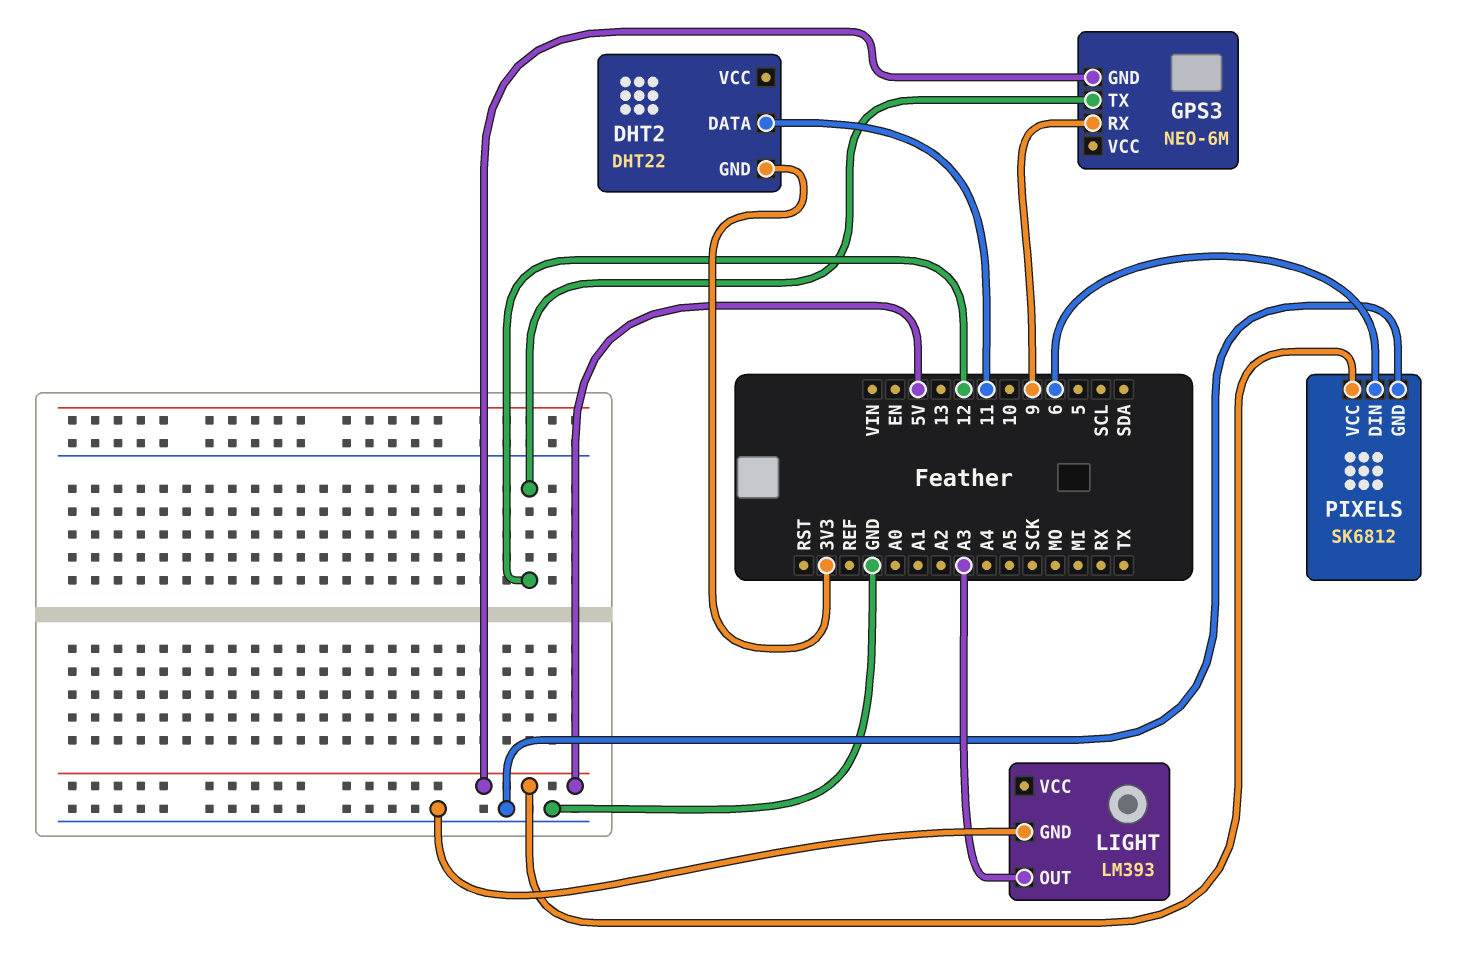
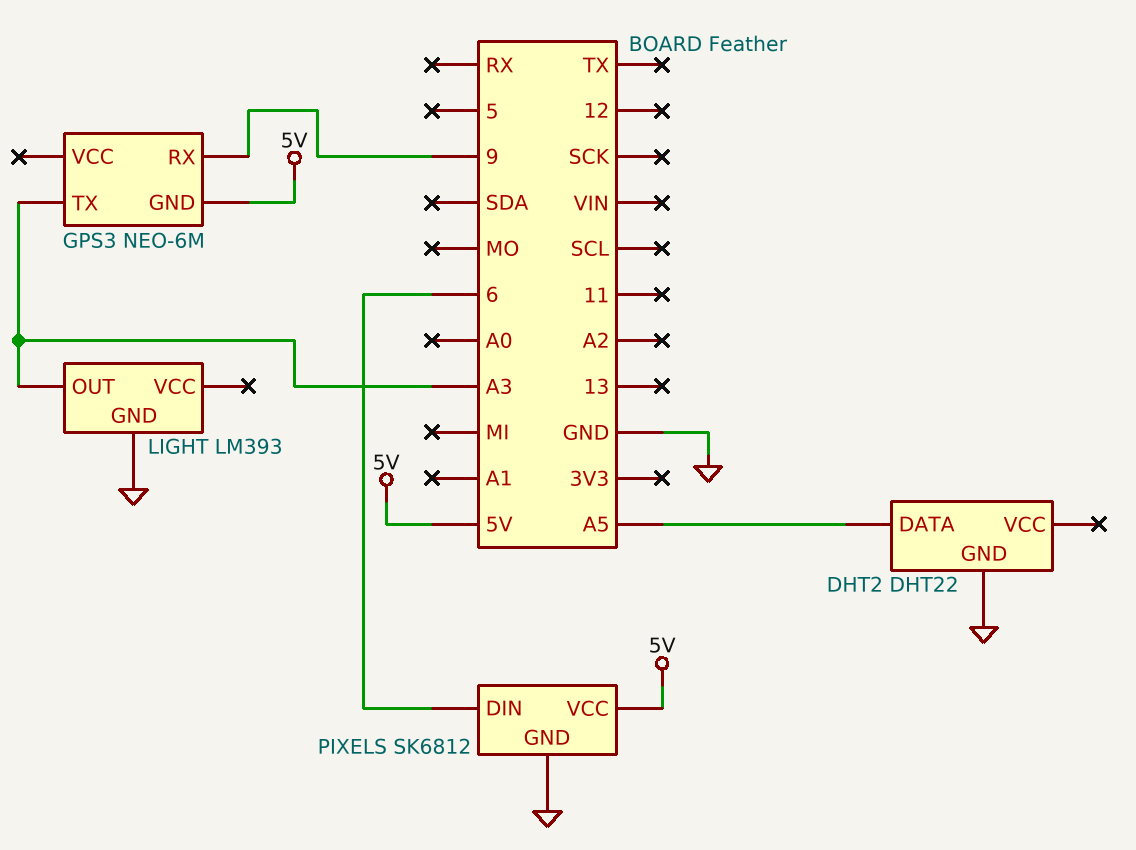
DHT2 pin DATA: 11 -> A5
DHT2 pin GND: 3V3 -> GND
GPS3 pin TX: 12 -> A3

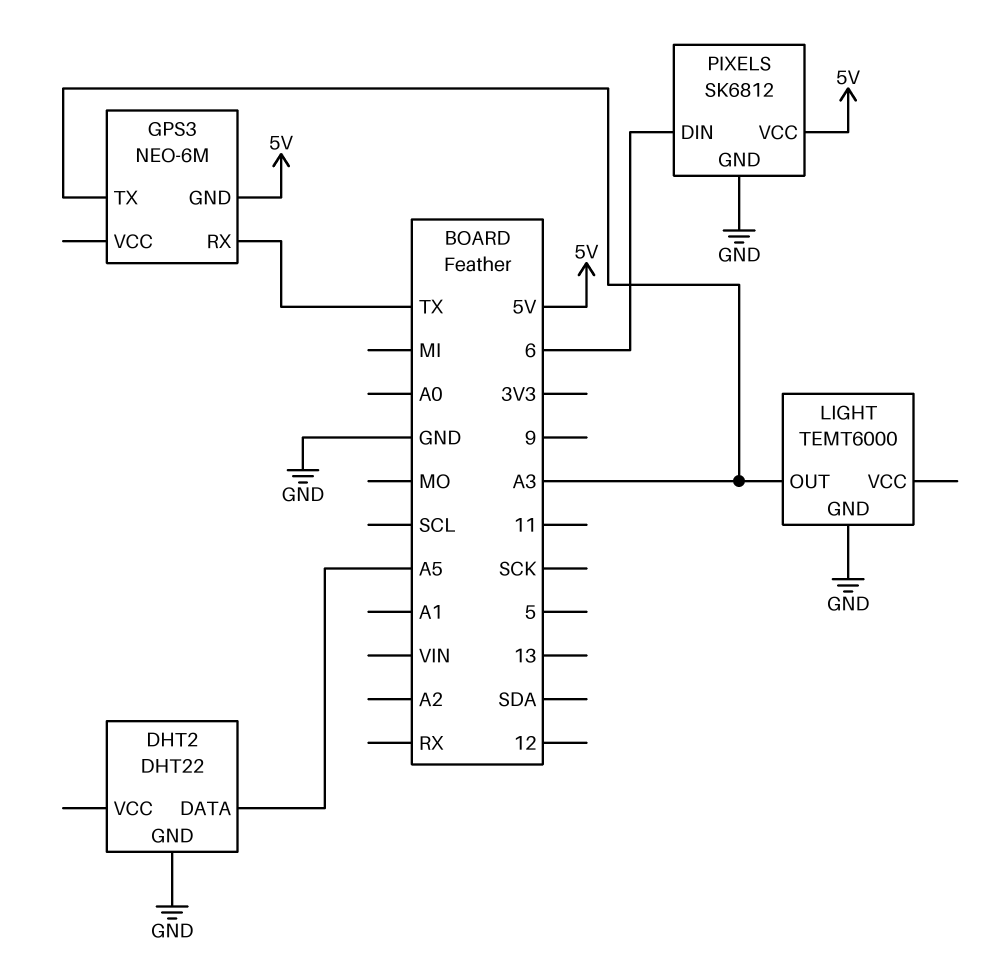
GPS3 pin RX: 9 -> TX
LIGHT: LM393 -> TEMT6000

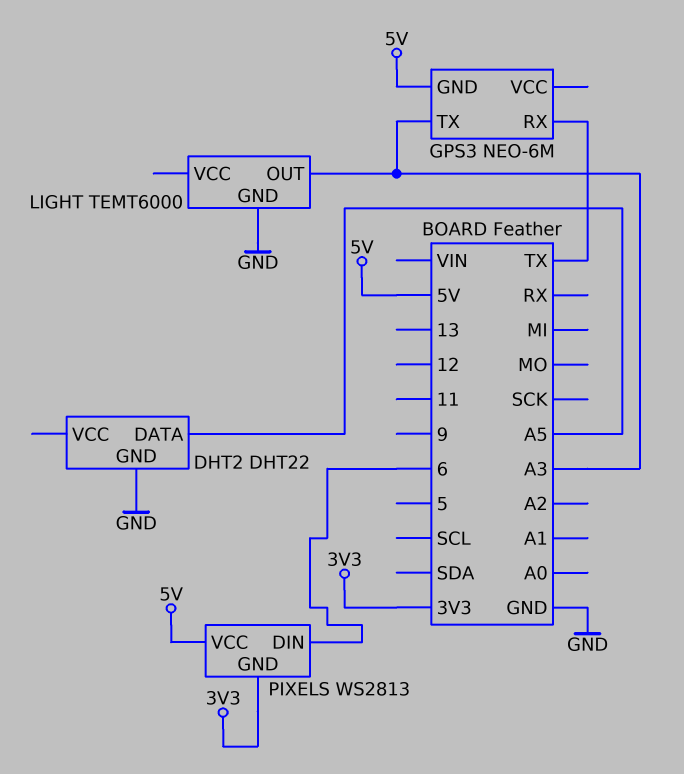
PIXELS: SK6812 -> WS2813
PIXELS pin GND: GND -> 3V3

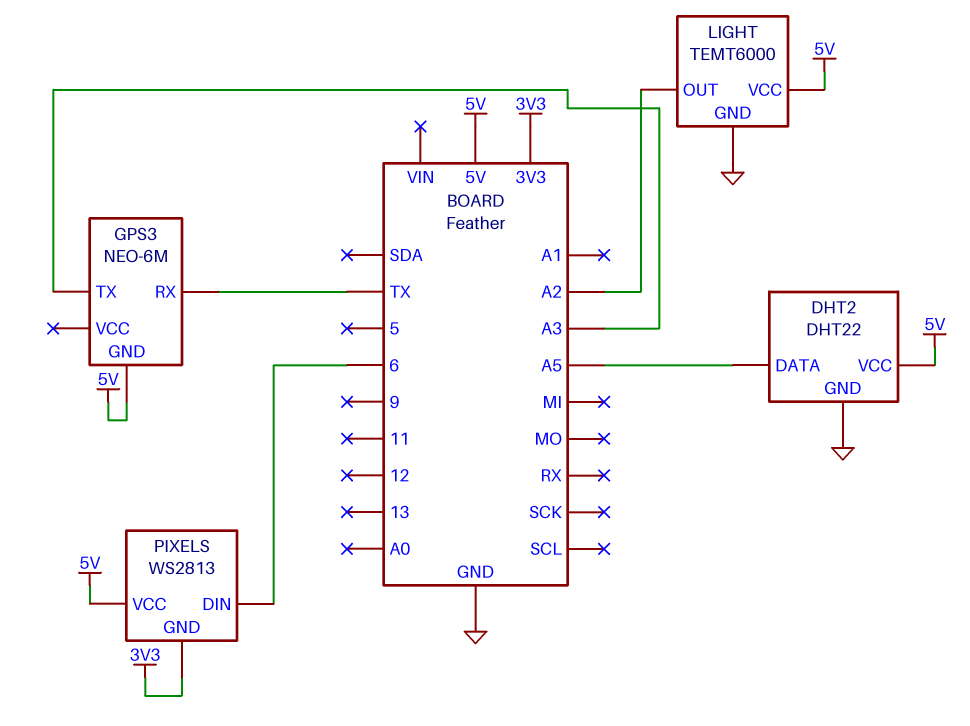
DHT2 pin VCC: none -> 5V
LIGHT pin OUT: A3 -> A2
LIGHT pin VCC: none -> 5V

